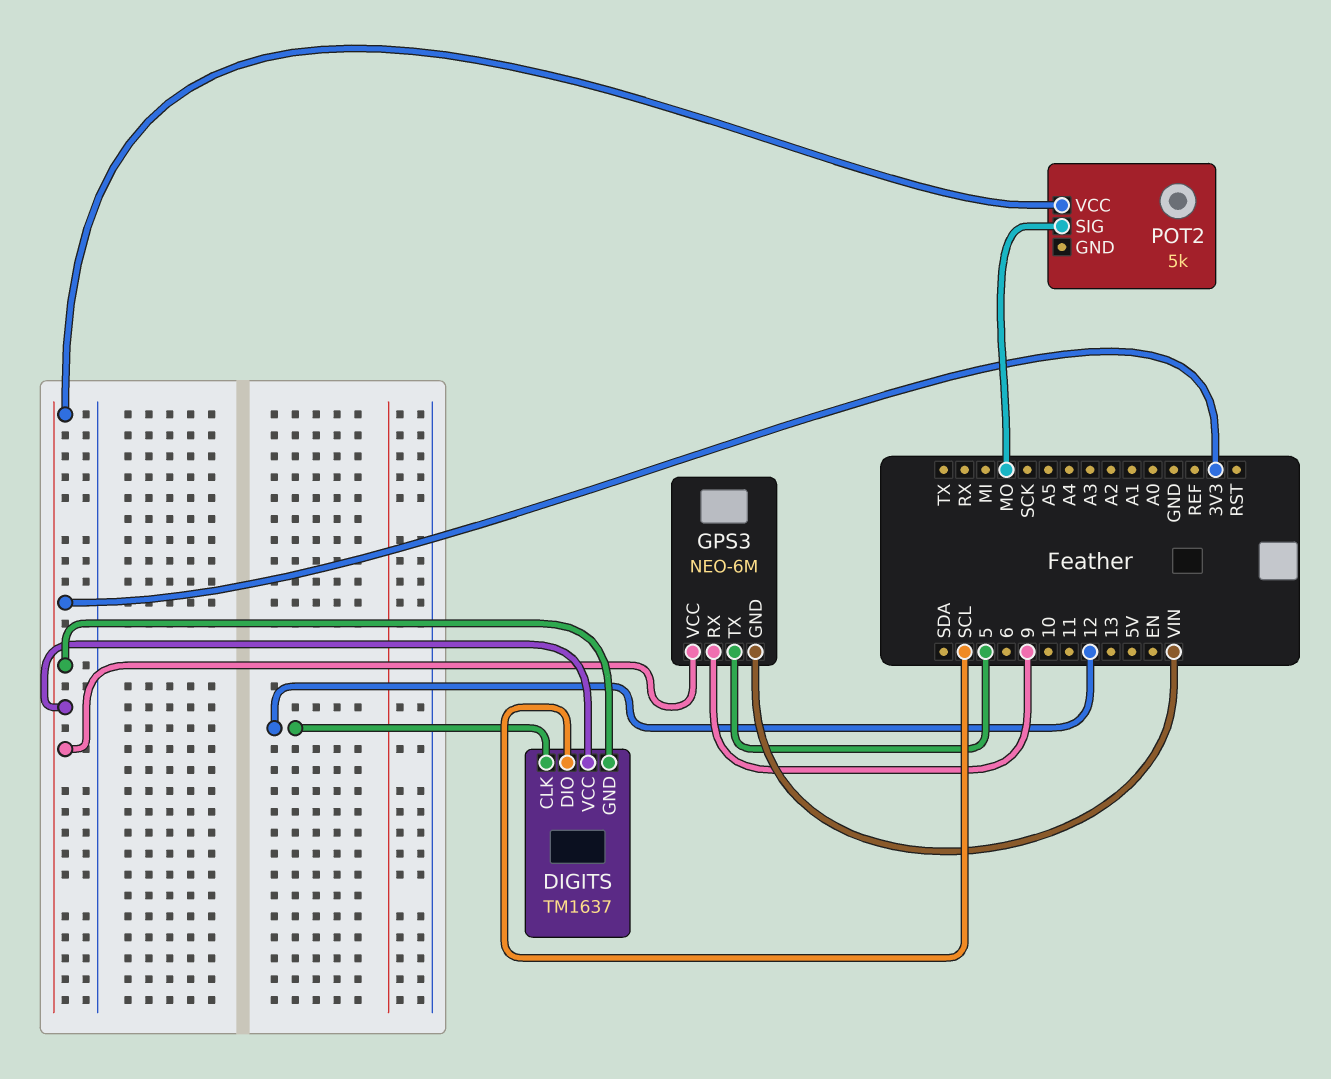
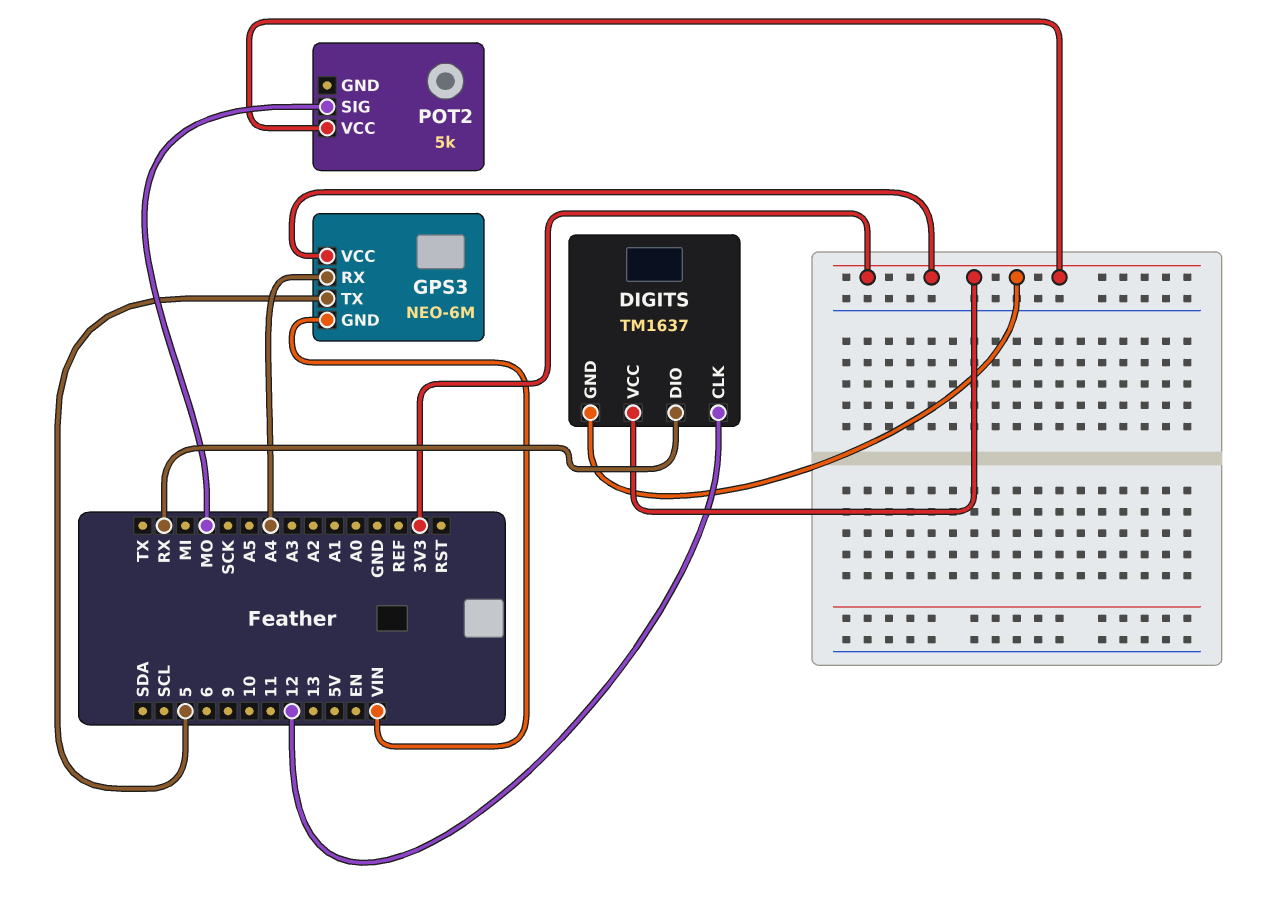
DIGITS pin DIO: SCL -> RX
GPS3 pin RX: 9 -> A4

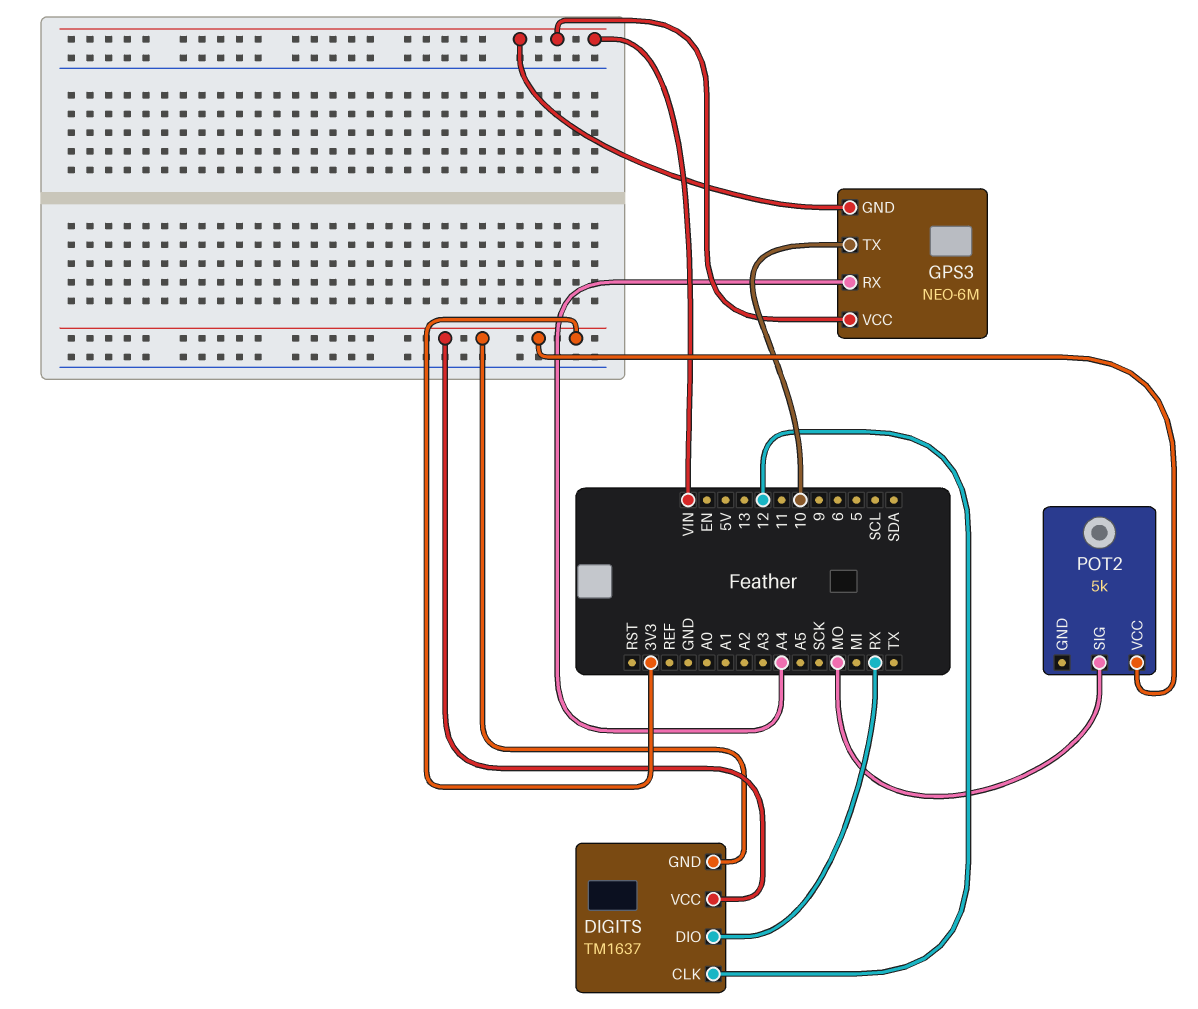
GPS3 pin TX: 5 -> 10
GPS3 pin VCC: 3V3 -> VIN

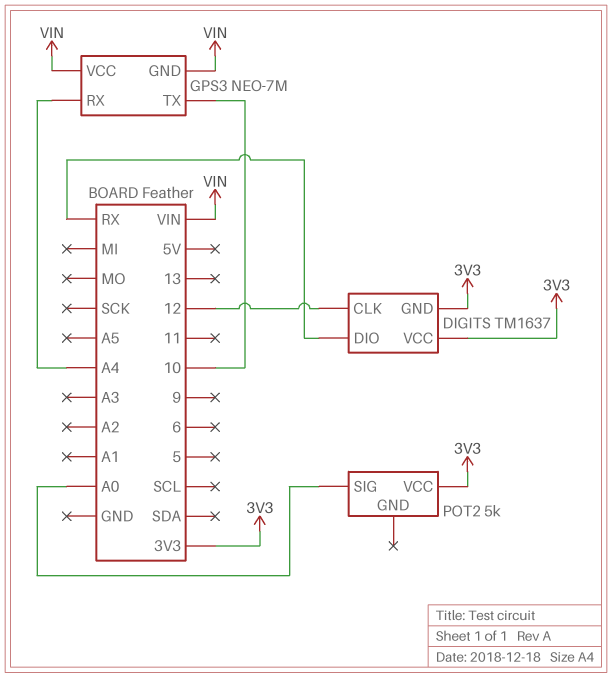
GPS3: NEO-6M -> NEO-7M
POT2 pin SIG: MO -> A0

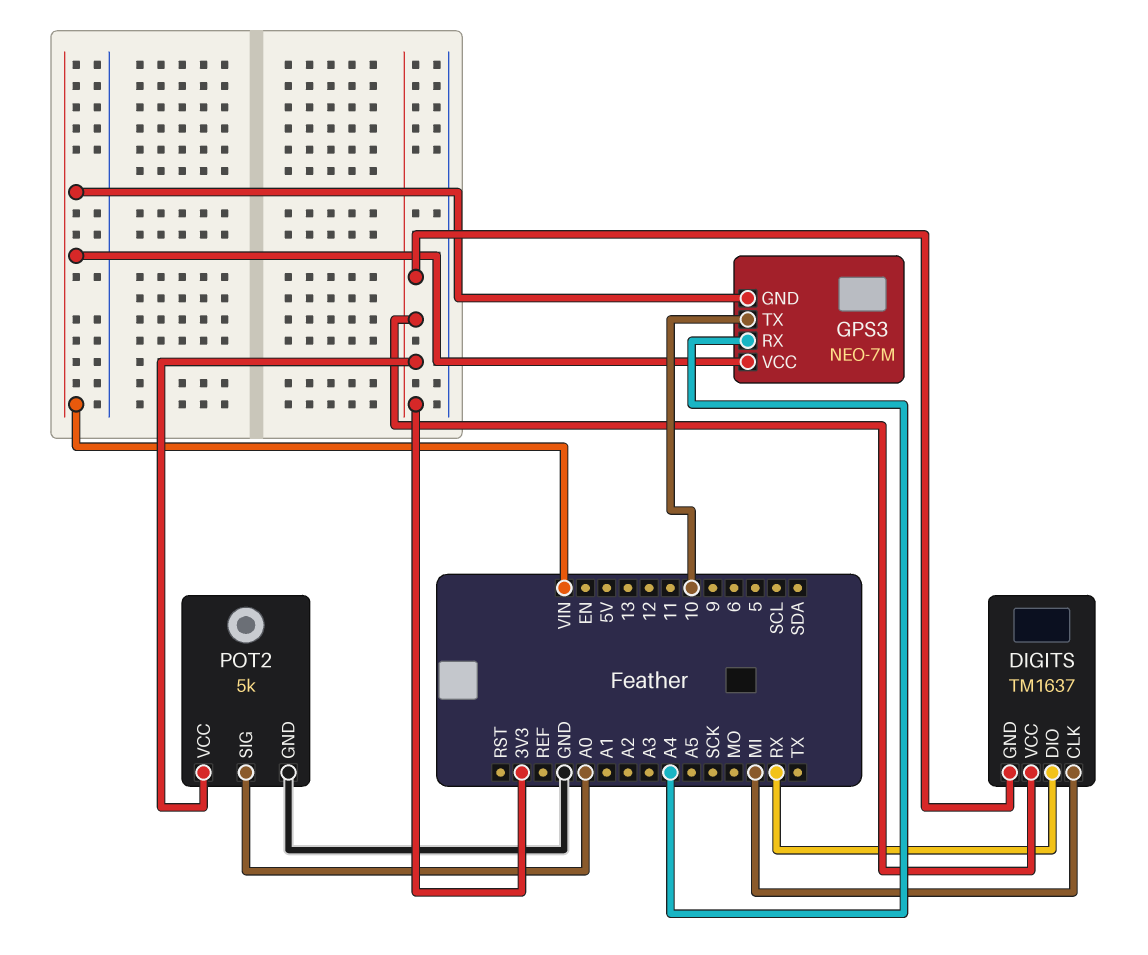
DIGITS pin CLK: 12 -> MI
POT2 pin GND: none -> GND

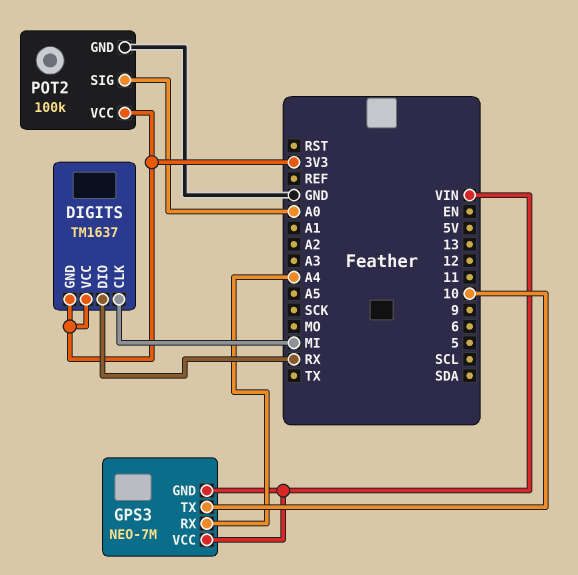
POT2: 5k -> 100k

